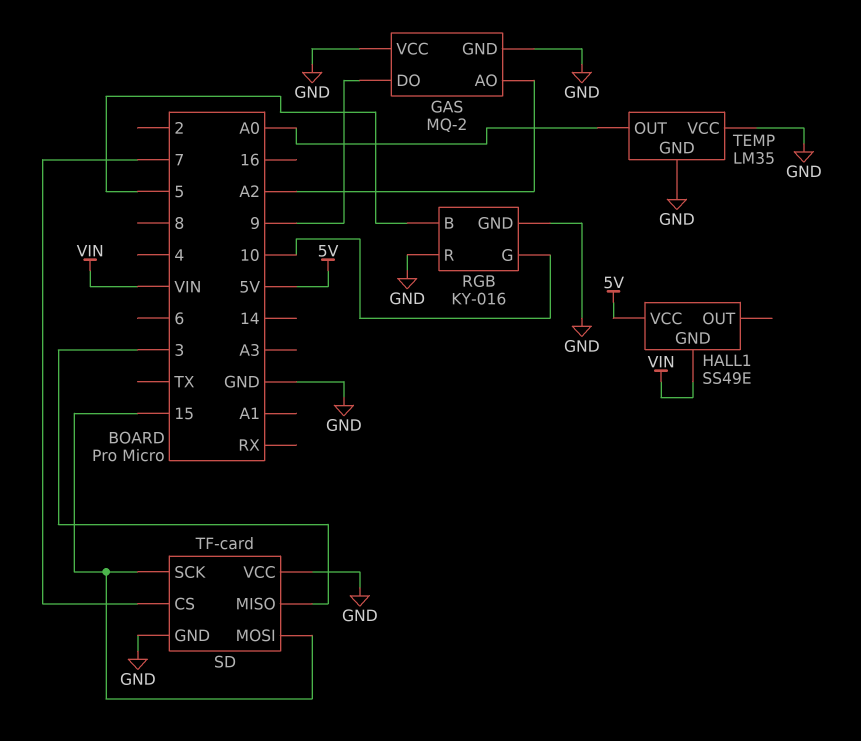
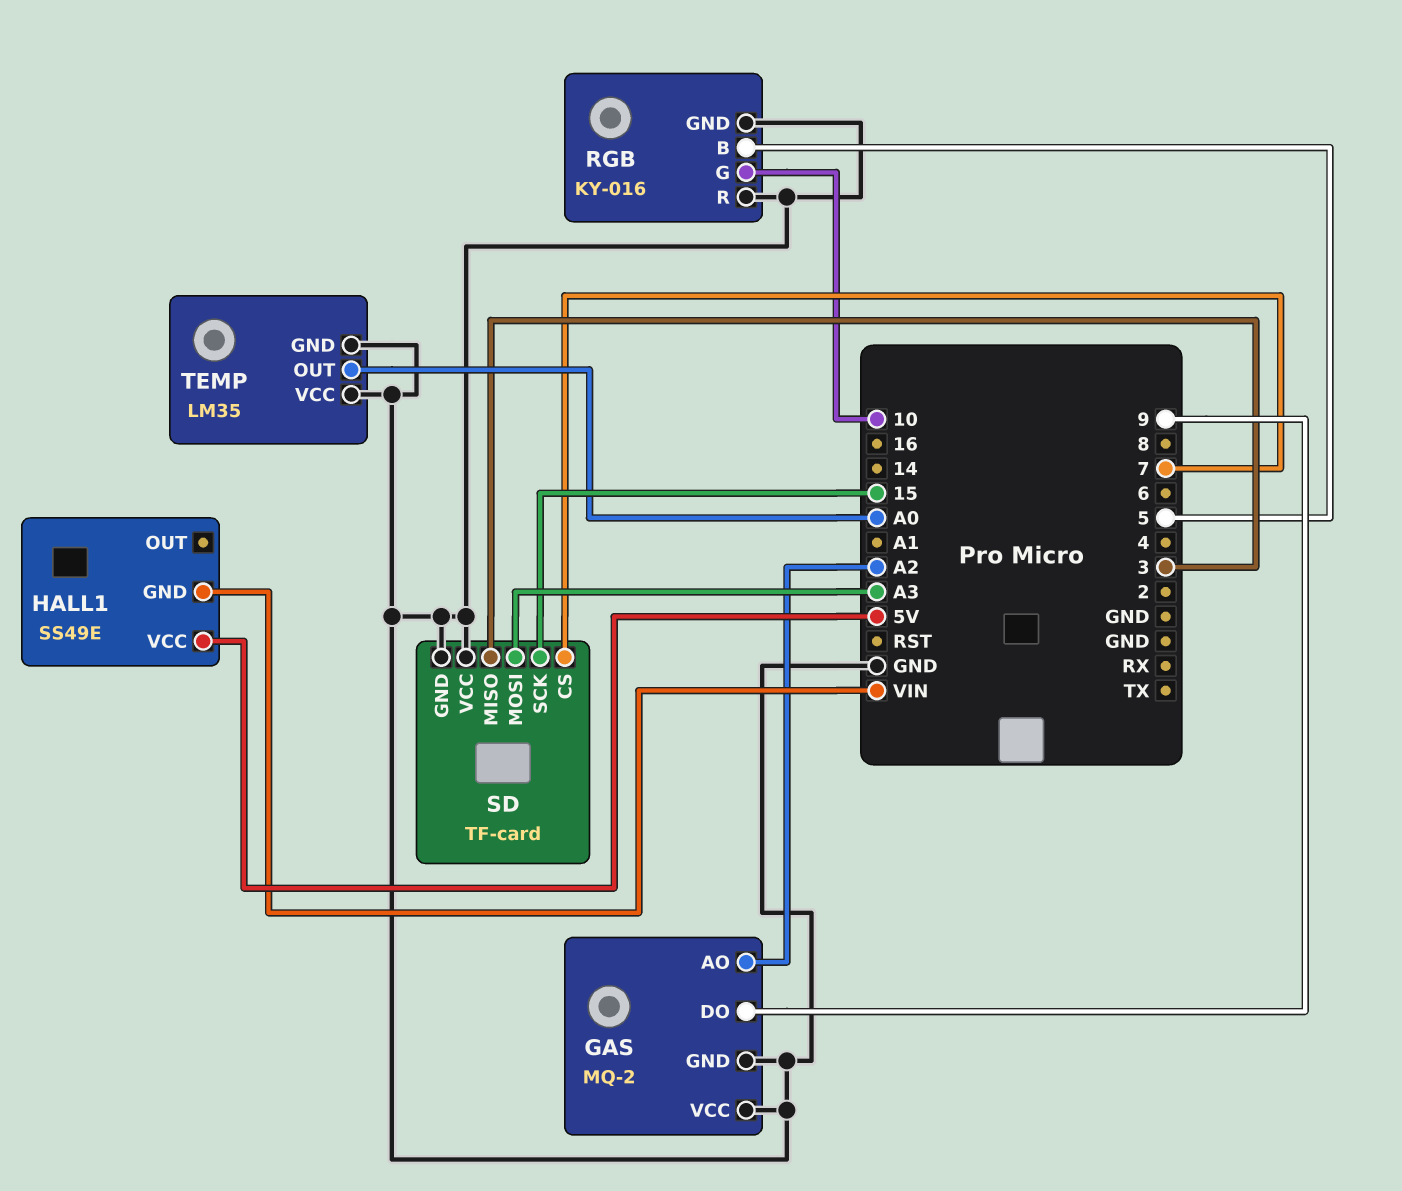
SD pin MOSI: 15 -> A3

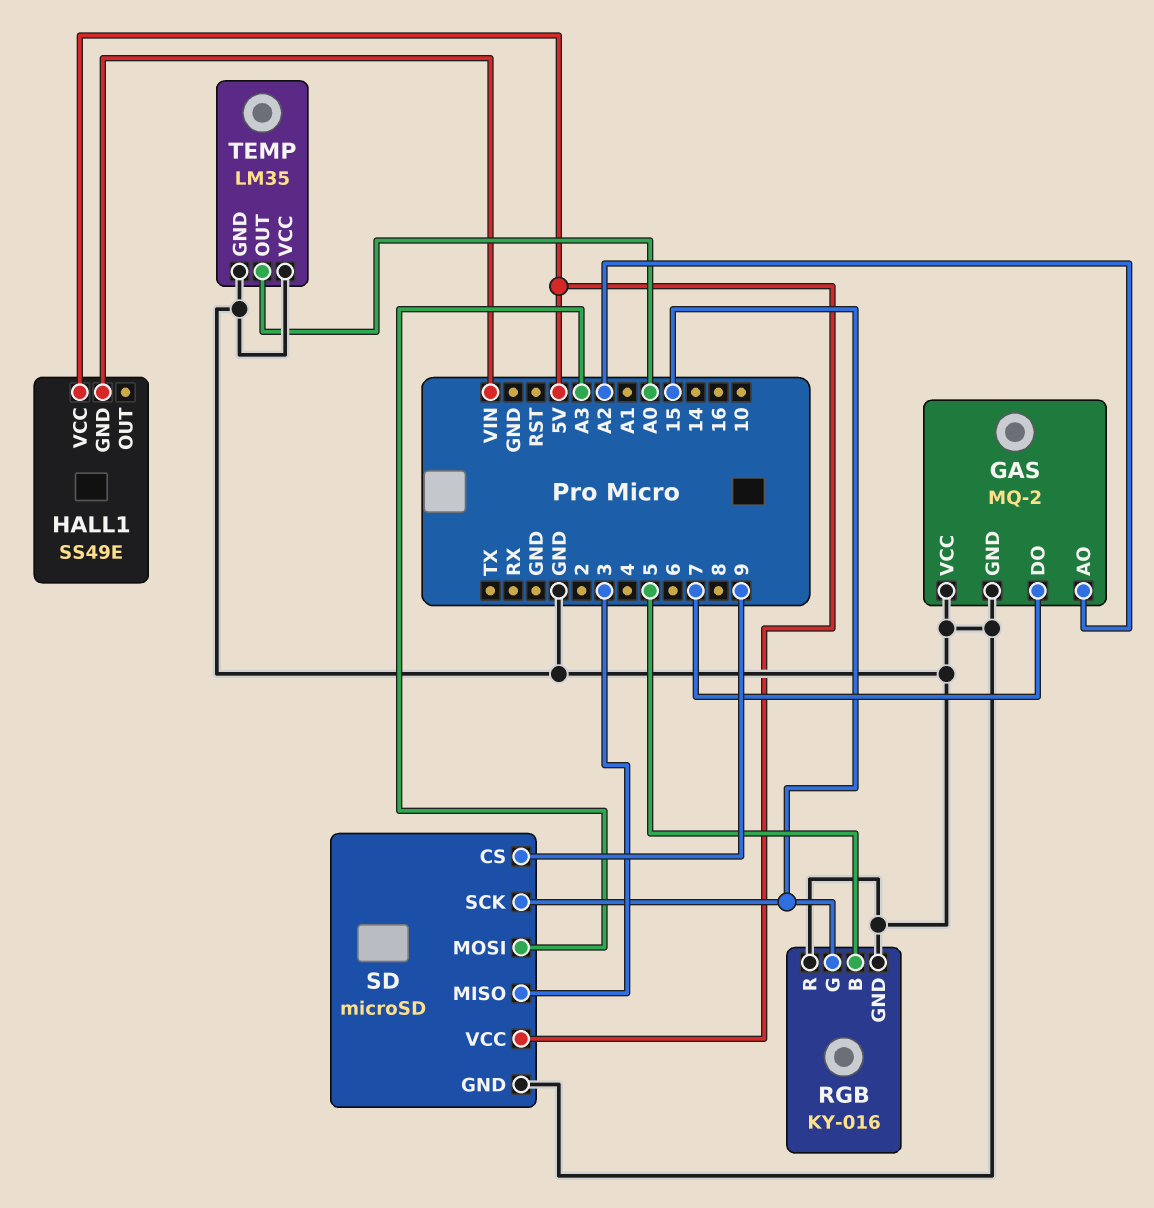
GAS pin DO: 9 -> 7
RGB pin G: 10 -> 15
SD: TF-card -> microSD
SD pin CS: 7 -> 9
SD pin VCC: GND -> 5V

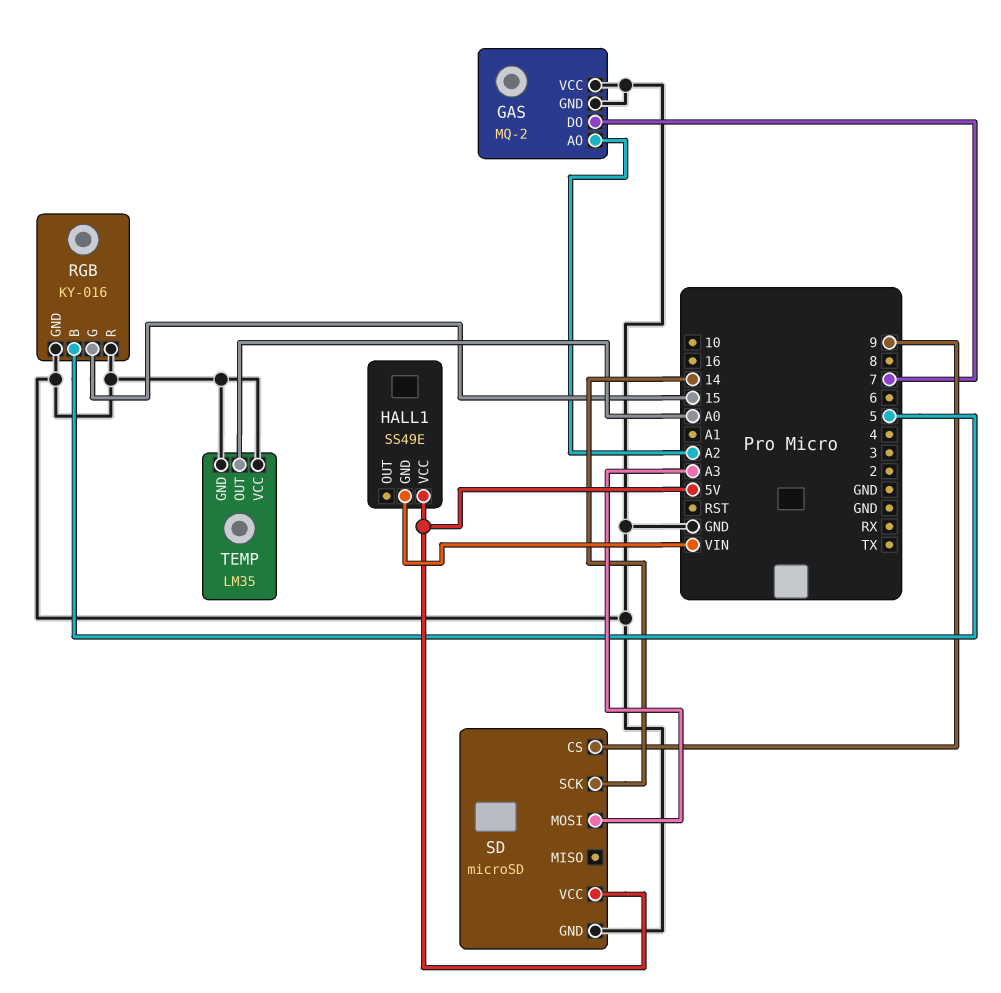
SD pin MISO: 3 -> none
SD pin SCK: 15 -> 14

